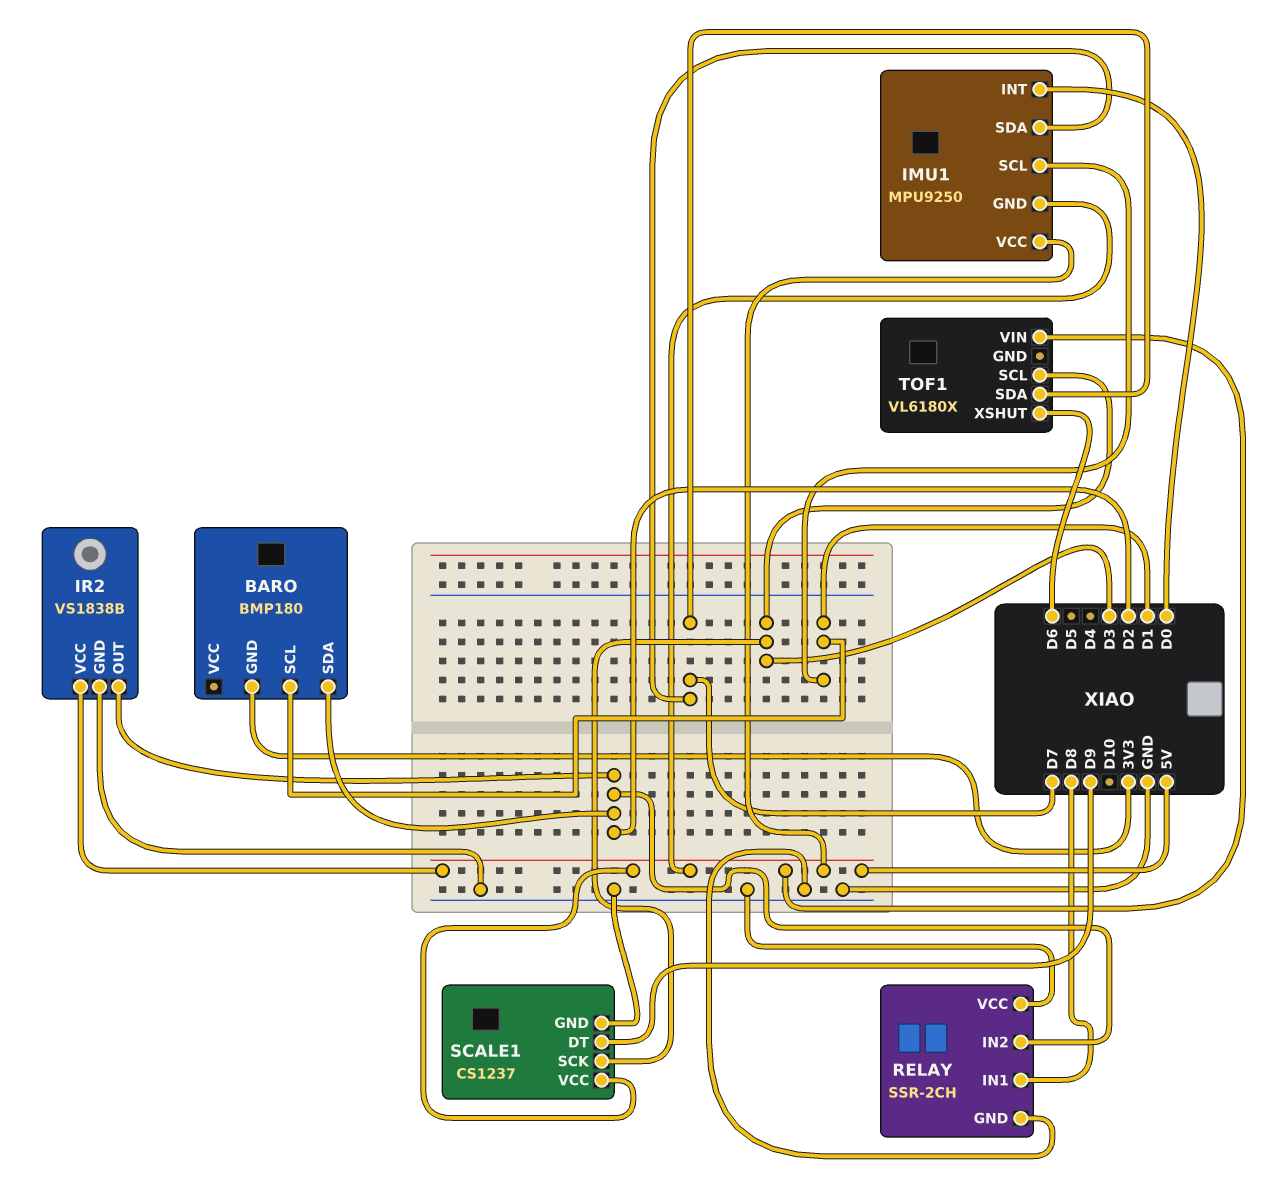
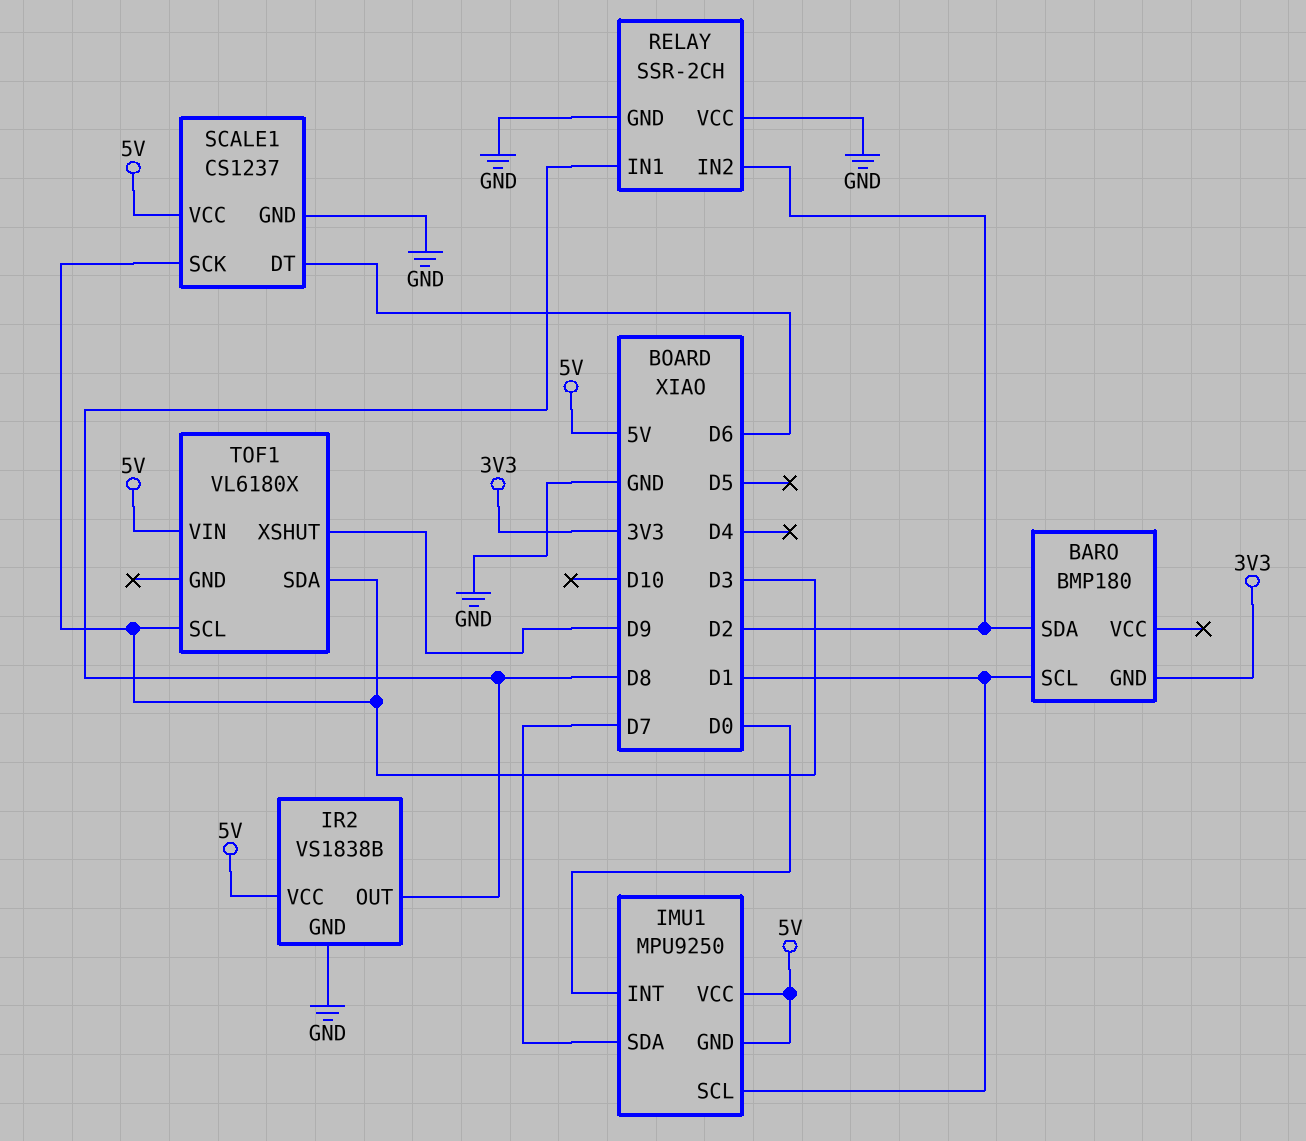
IR2 pin OUT: D2 -> D8
SCALE1 pin DT: D9 -> D6
TOF1 pin SDA: D7 -> D3
TOF1 pin XSHUT: D6 -> D9

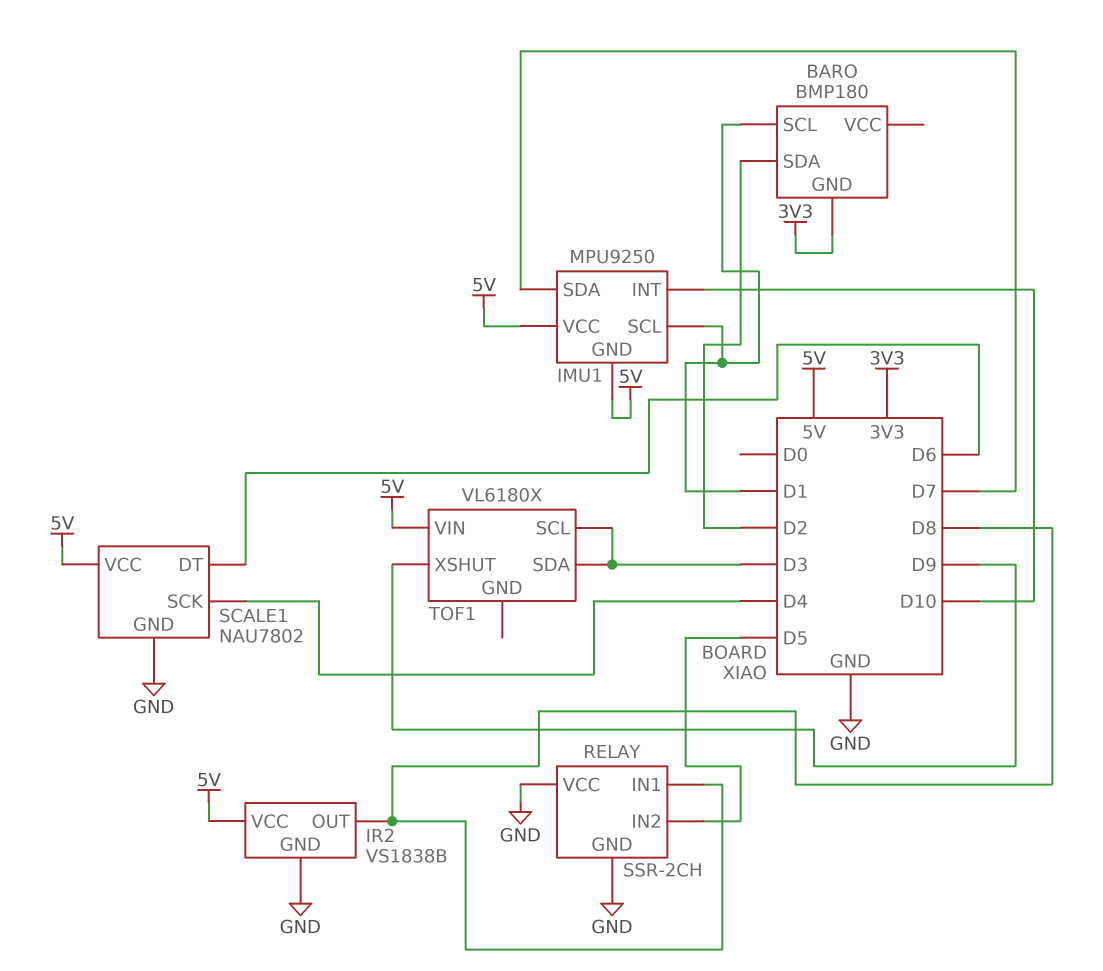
IMU1 pin INT: D0 -> D10
RELAY pin IN2: D2 -> D5
SCALE1: CS1237 -> NAU7802
SCALE1 pin SCK: D3 -> D4

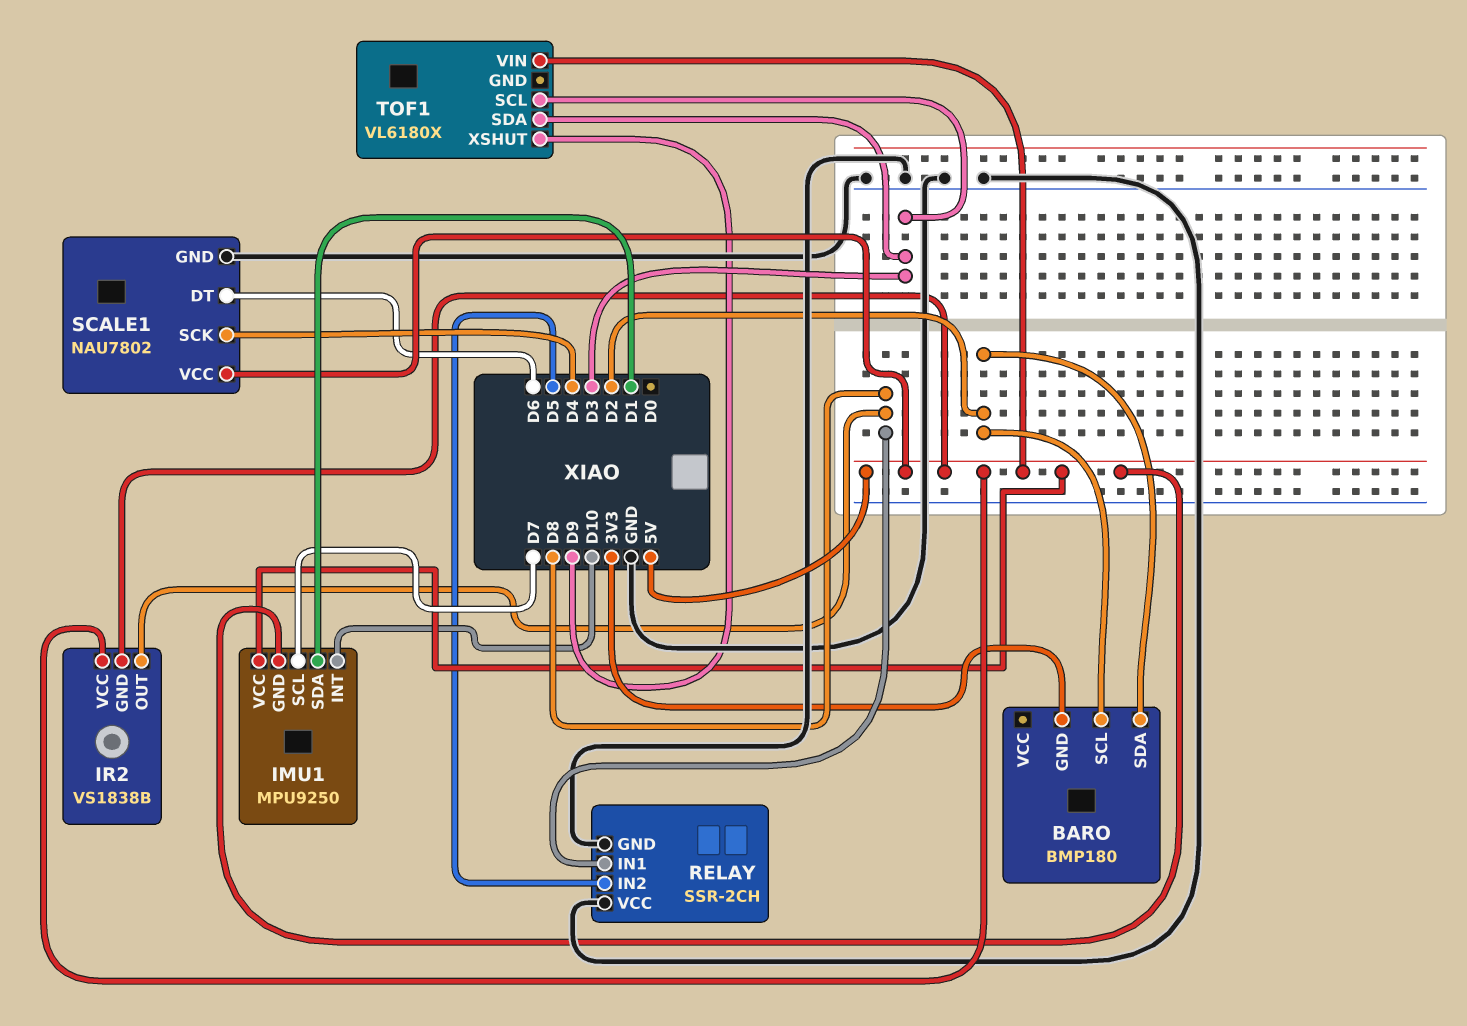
BARO pin SCL: D1 -> D2
IMU1 pin SCL: D1 -> D7
IMU1 pin SDA: D7 -> D1
IR2 pin GND: GND -> 5V

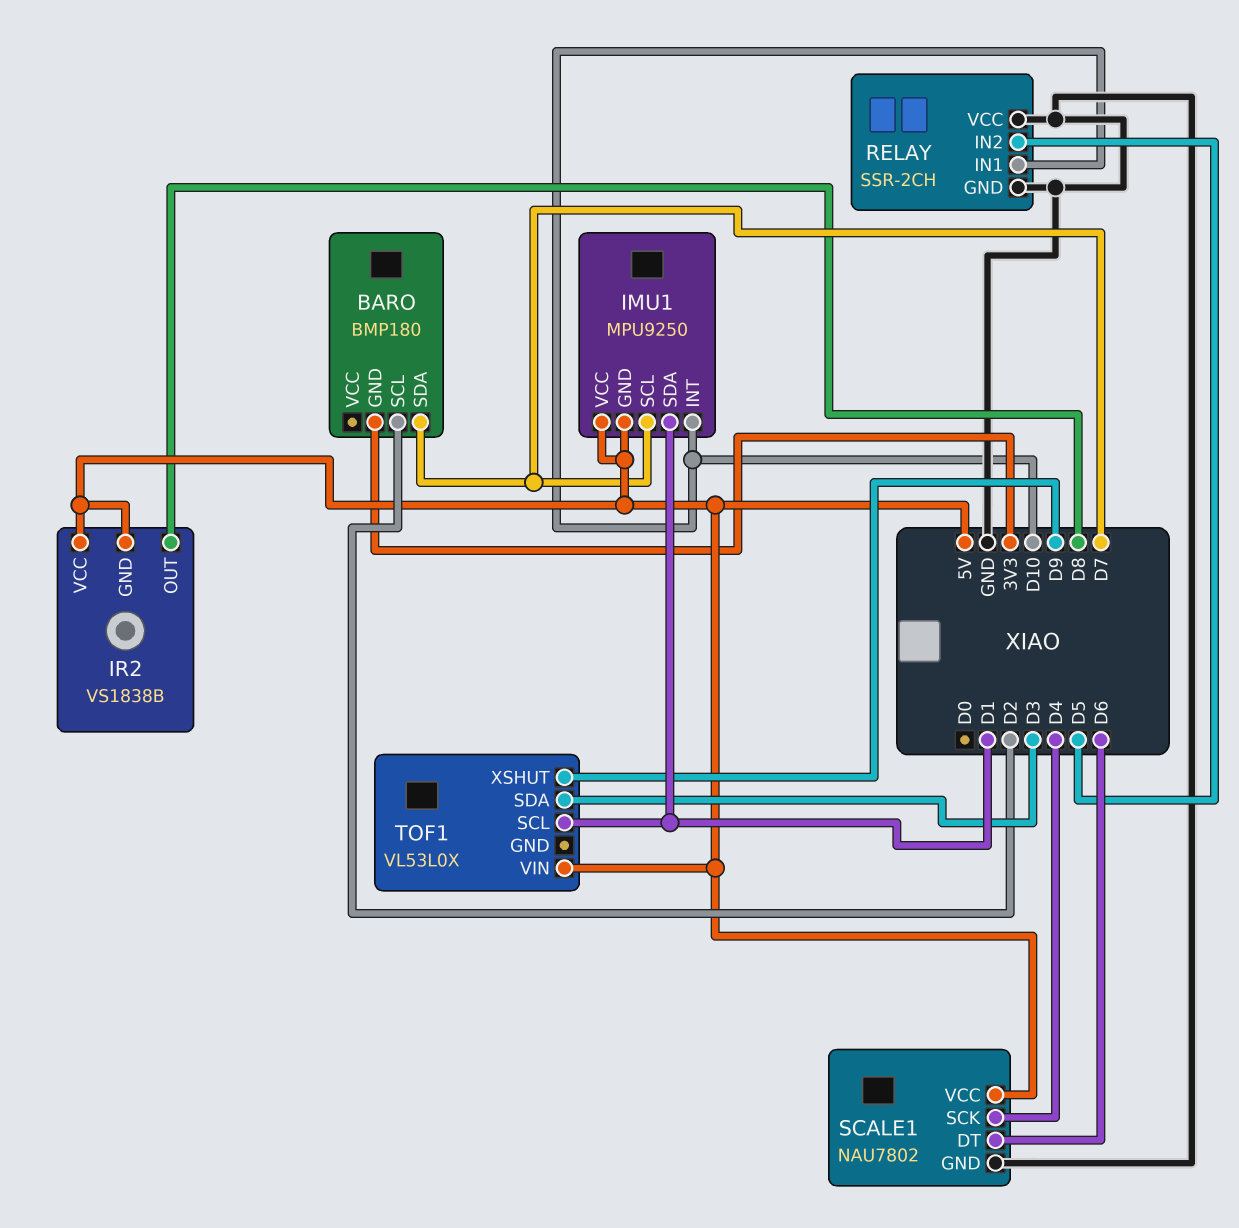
BARO pin SDA: D2 -> D7
RELAY pin IN1: D8 -> D10
TOF1: VL6180X -> VL53L0X
TOF1 pin SCL: D3 -> D1

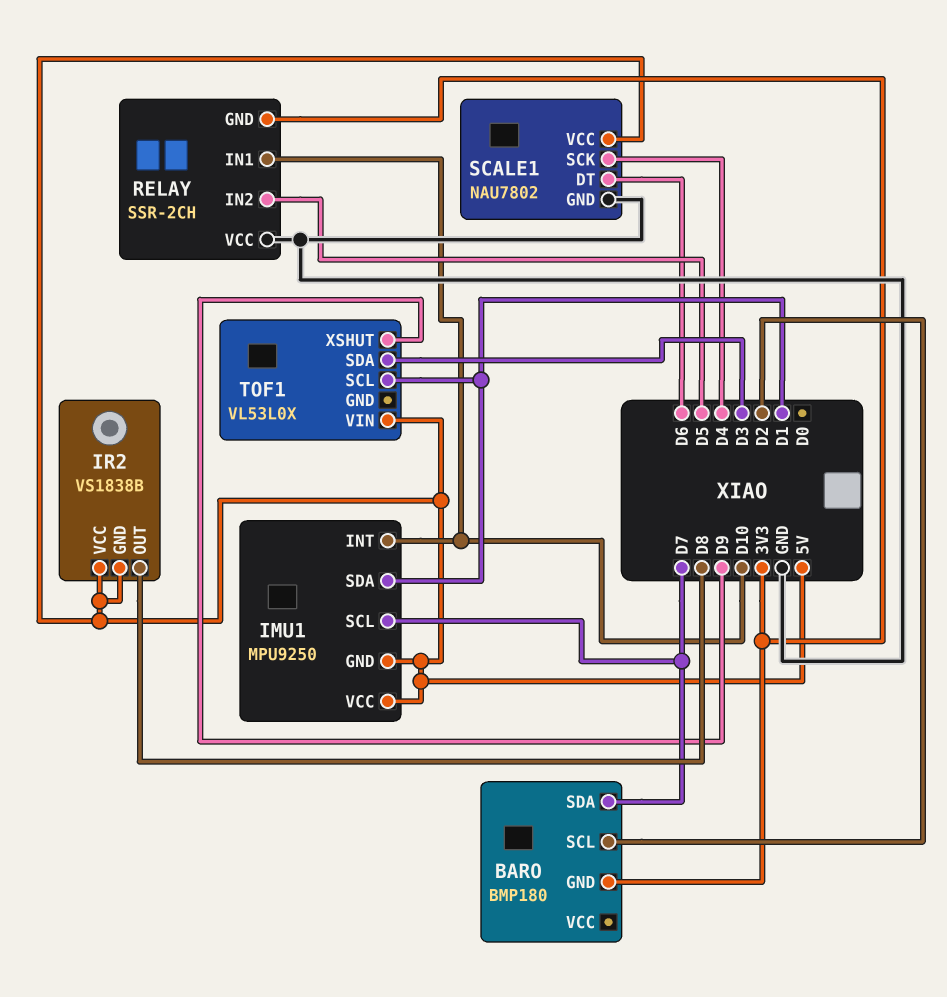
RELAY pin GND: GND -> 3V3

